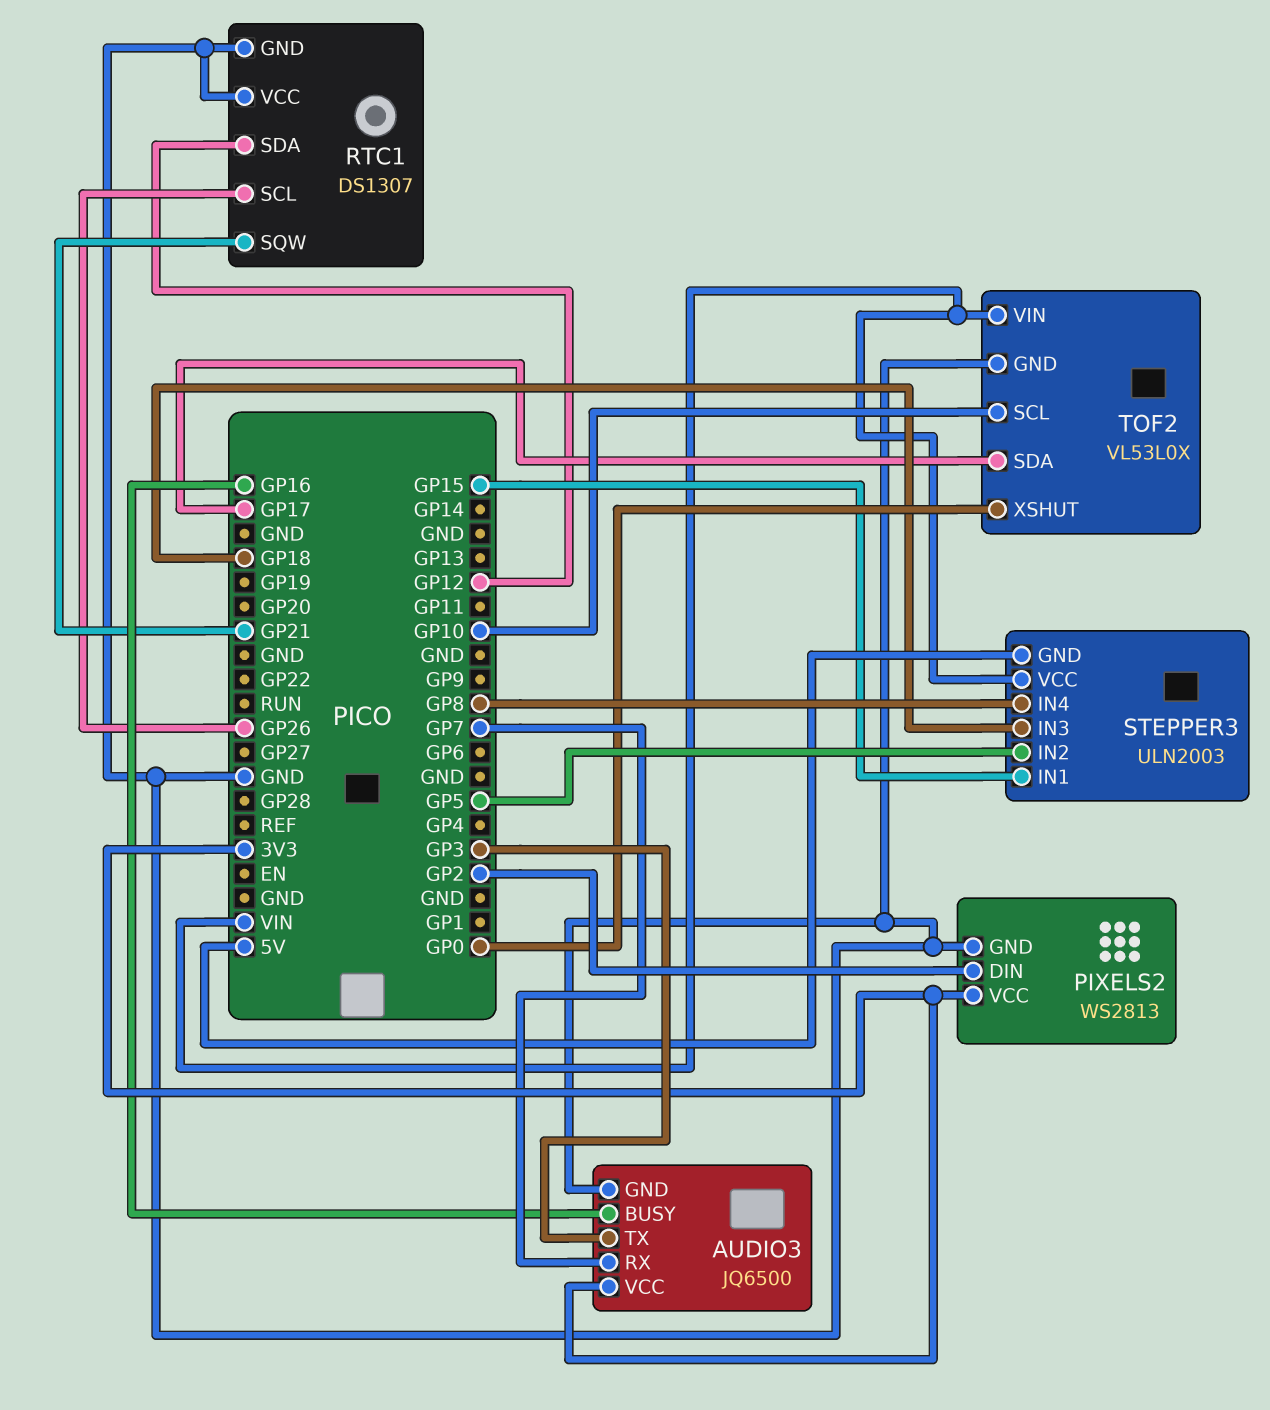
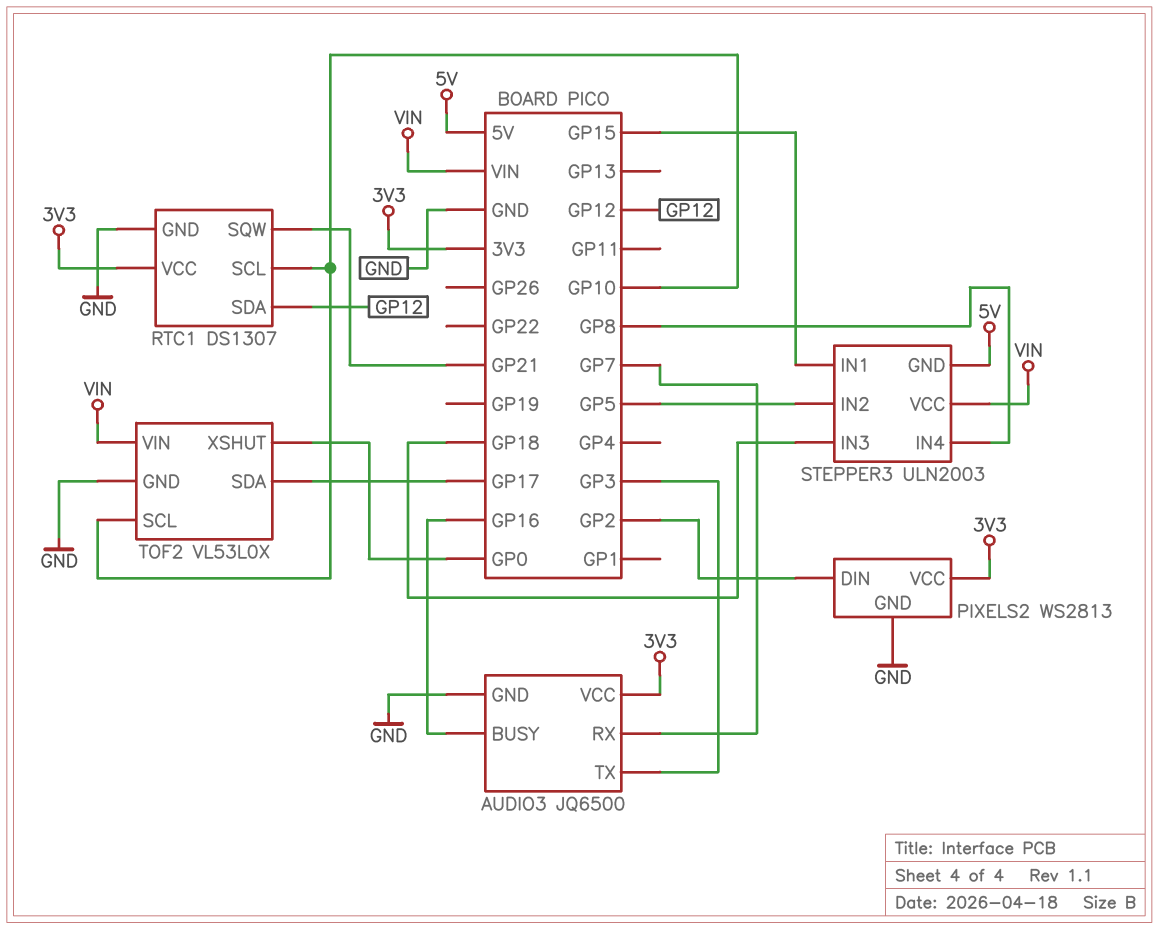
RTC1 pin SCL: GP26 -> GP10
RTC1 pin VCC: GND -> 3V3

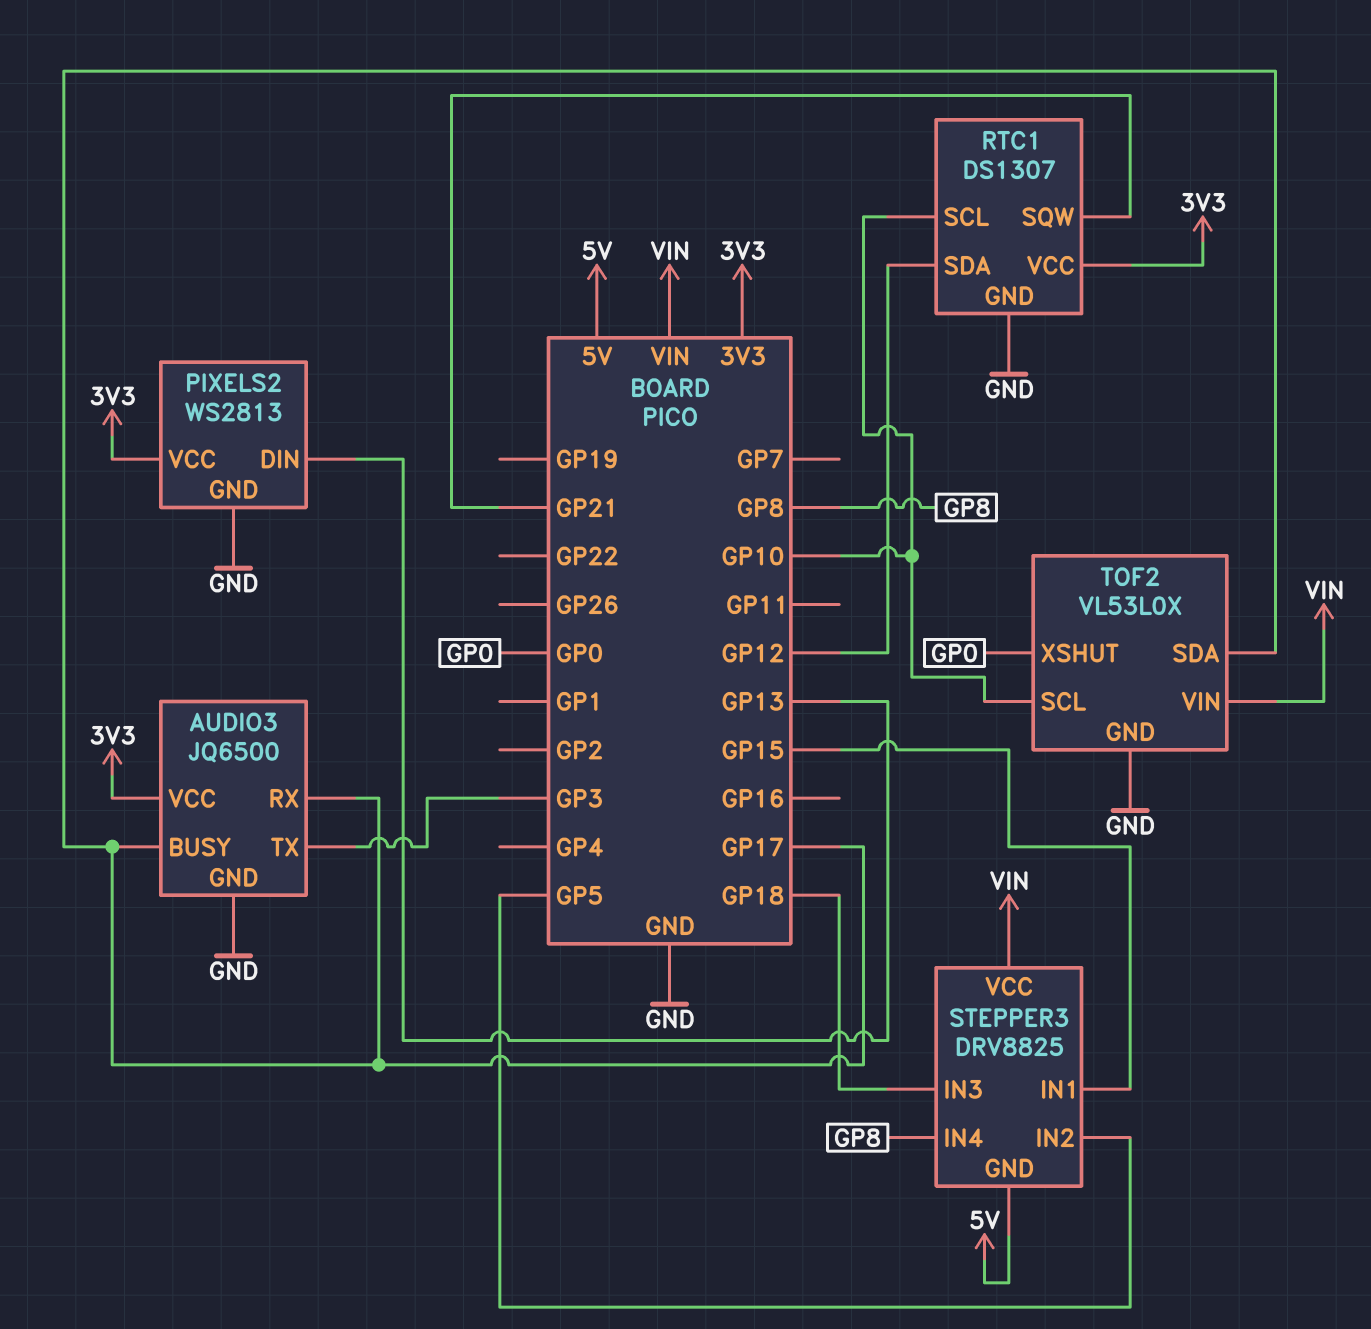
AUDIO3 pin BUSY: GP16 -> GP17
AUDIO3 pin RX: GP7 -> GP17
PIXELS2 pin DIN: GP2 -> GP13
STEPPER3: ULN2003 -> DRV8825

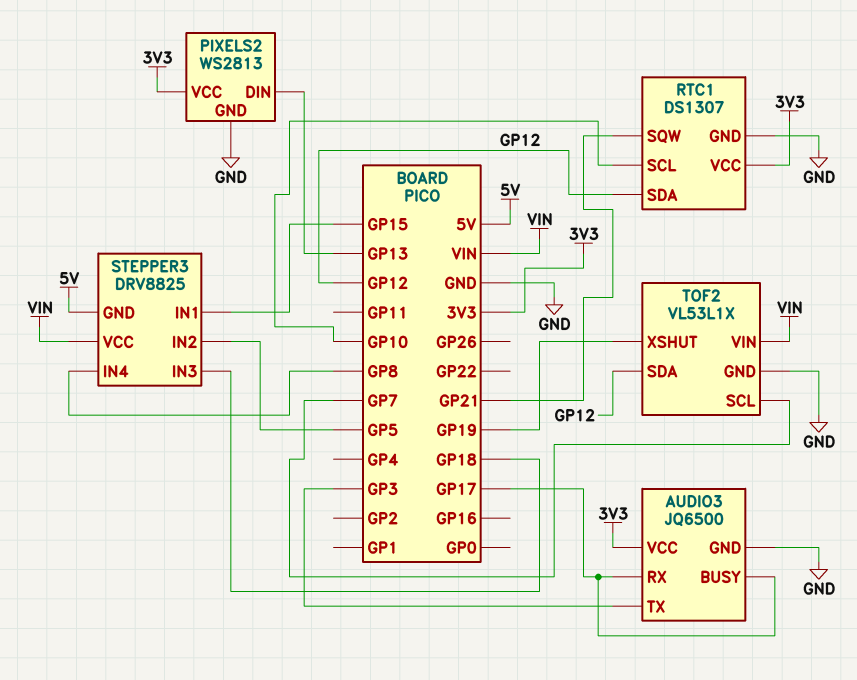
TOF2: VL53L0X -> VL53L1X
TOF2 pin SCL: GP10 -> GP7
TOF2 pin SDA: GP17 -> GP12
TOF2 pin XSHUT: GP0 -> GP19

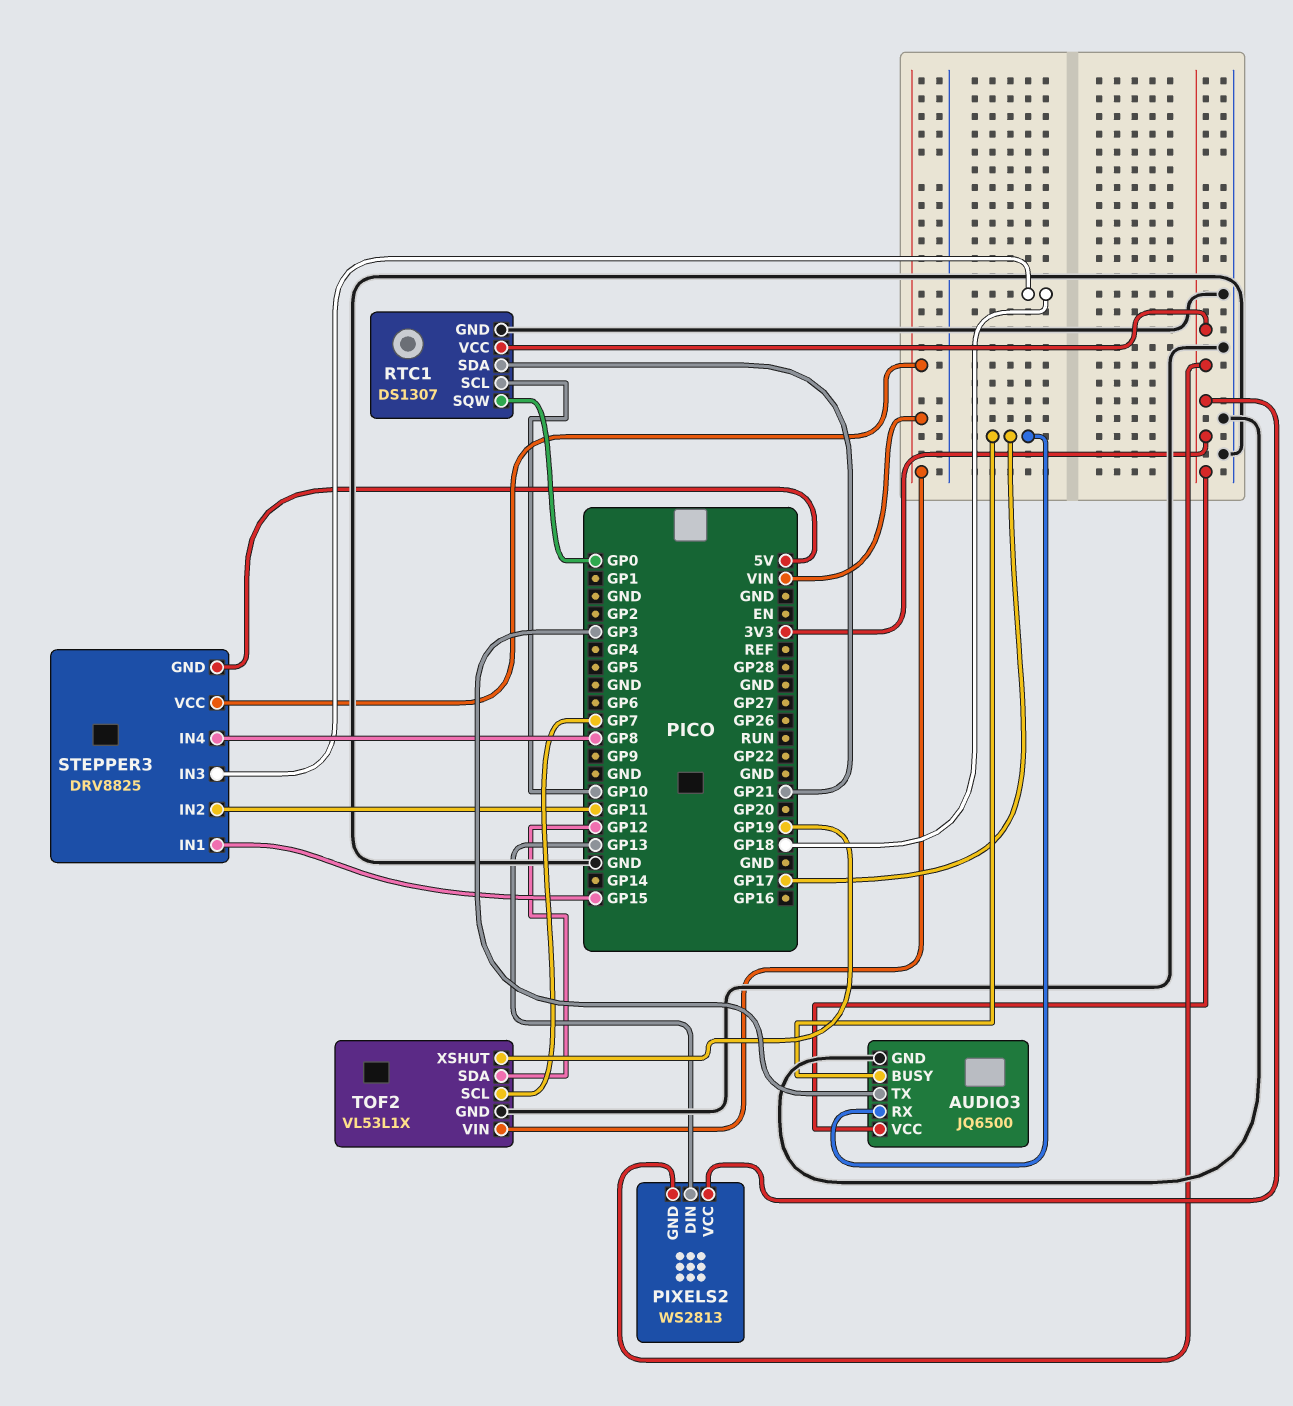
PIXELS2 pin GND: GND -> 3V3
RTC1 pin SDA: GP12 -> GP21
RTC1 pin SQW: GP21 -> GP0
STEPPER3 pin IN2: GP5 -> GP11

